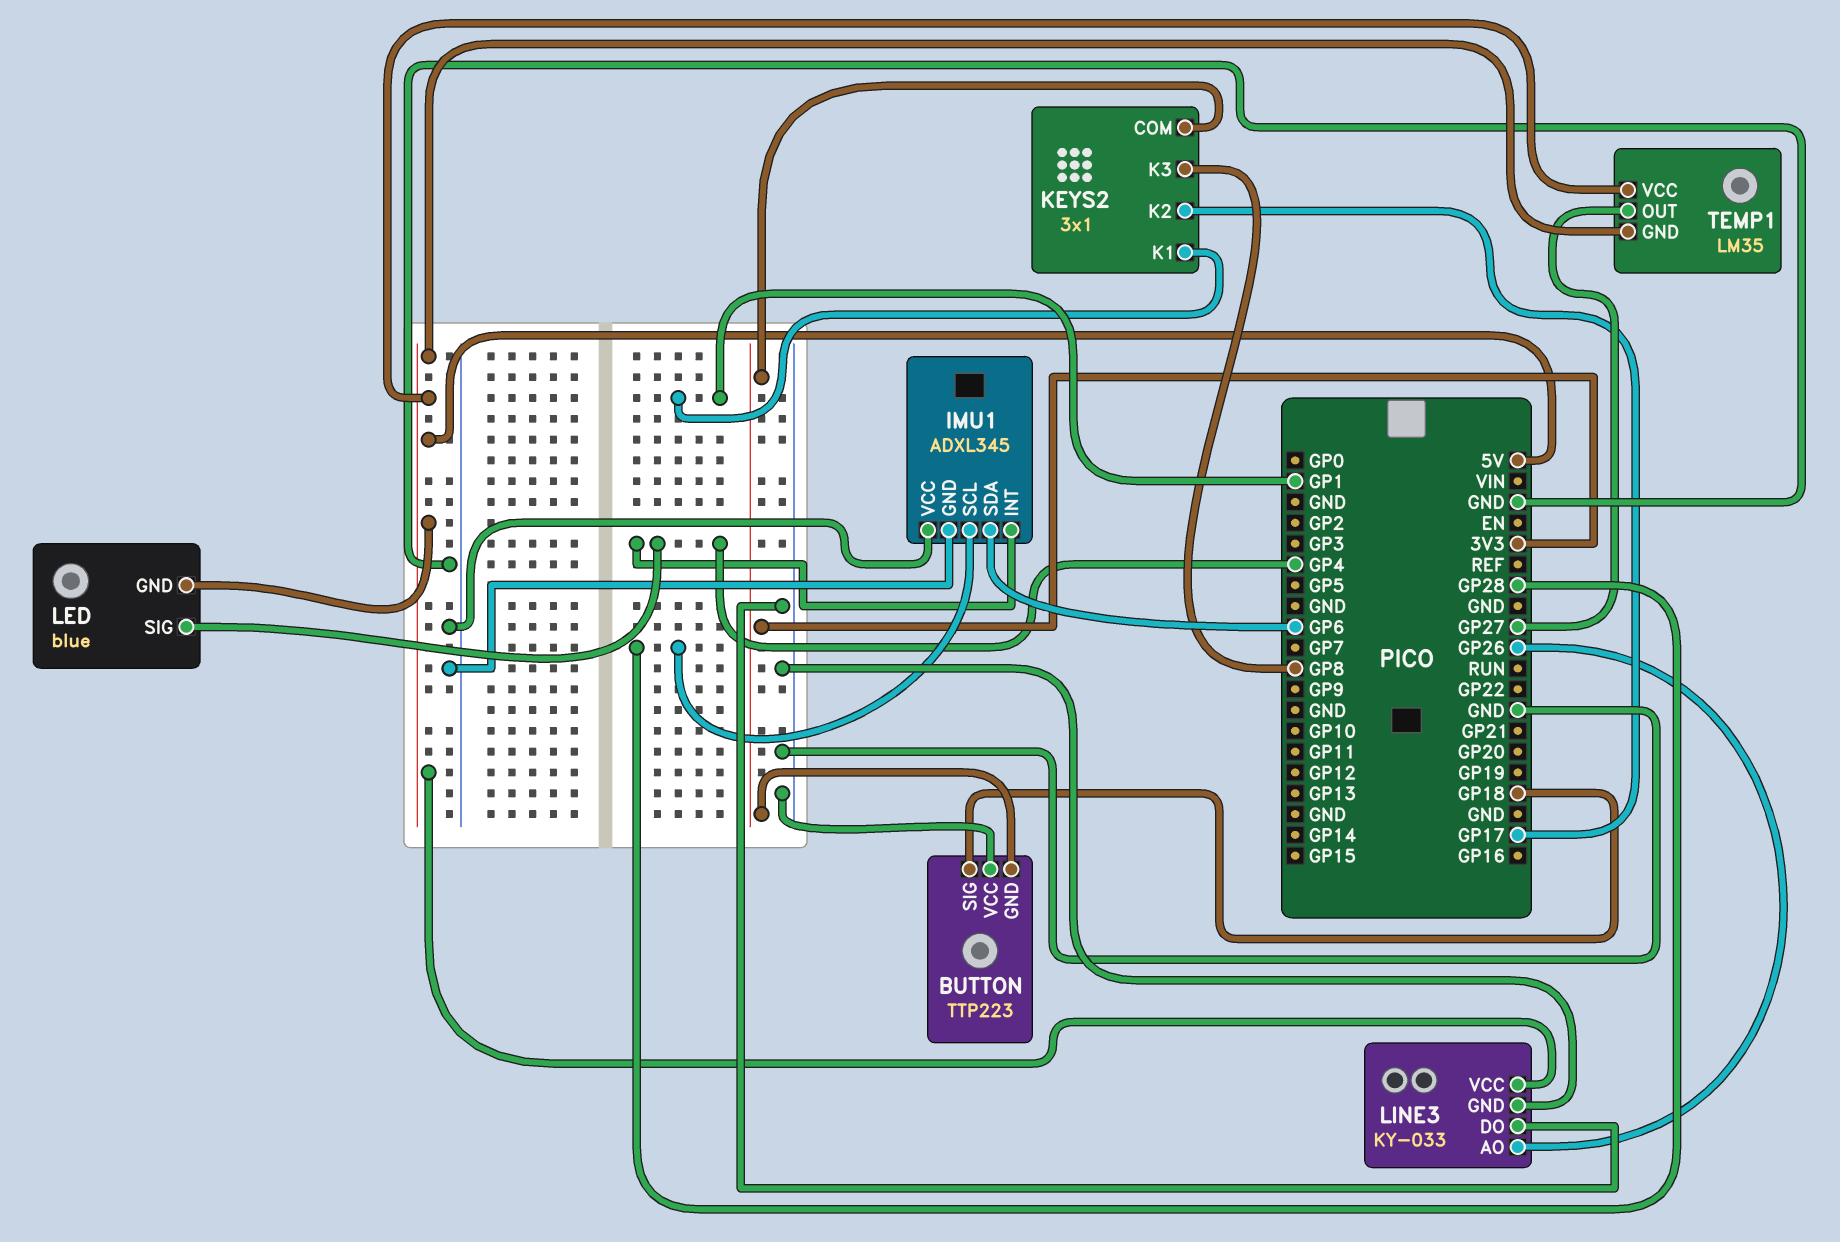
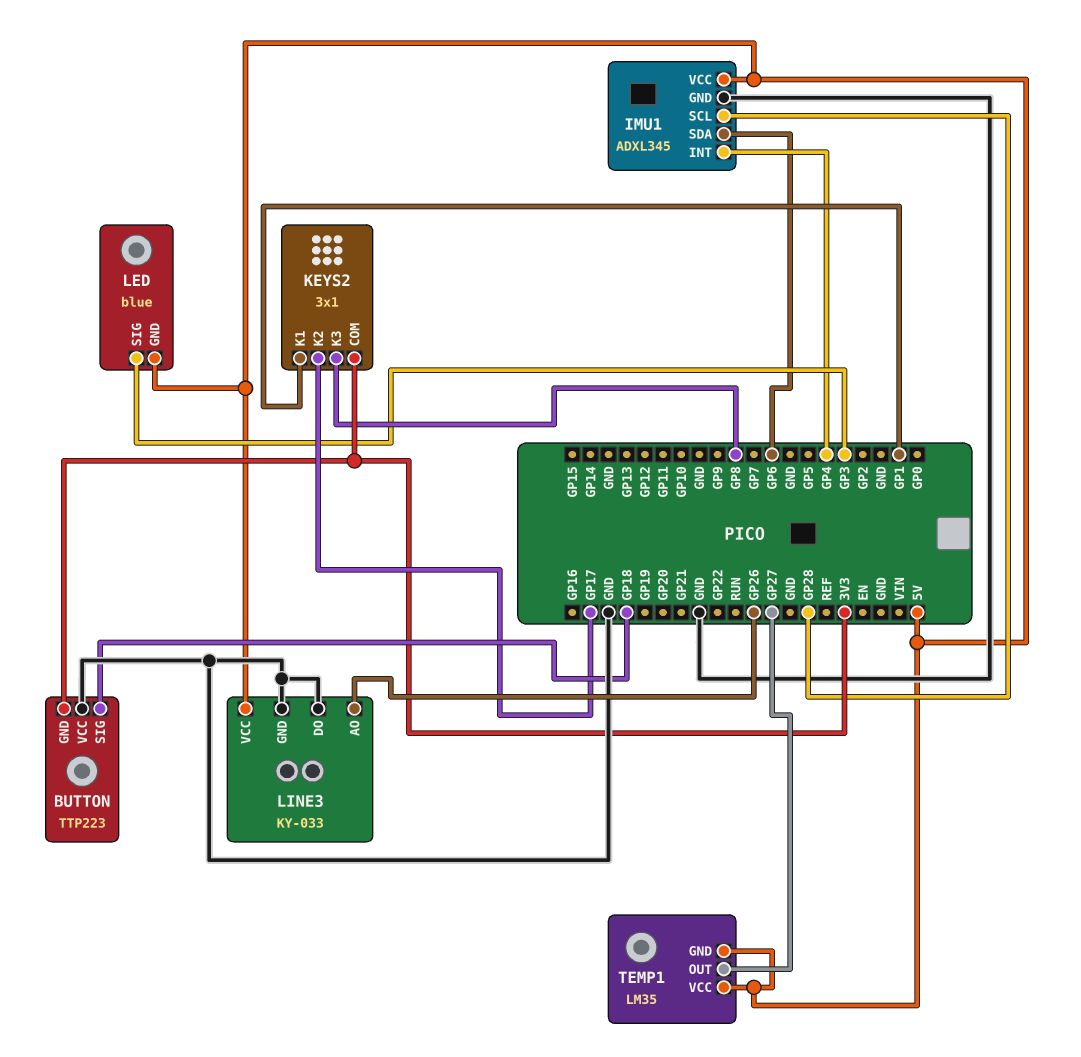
IMU1 pin VCC: GND -> 5V
LED pin SIG: GP4 -> GP3

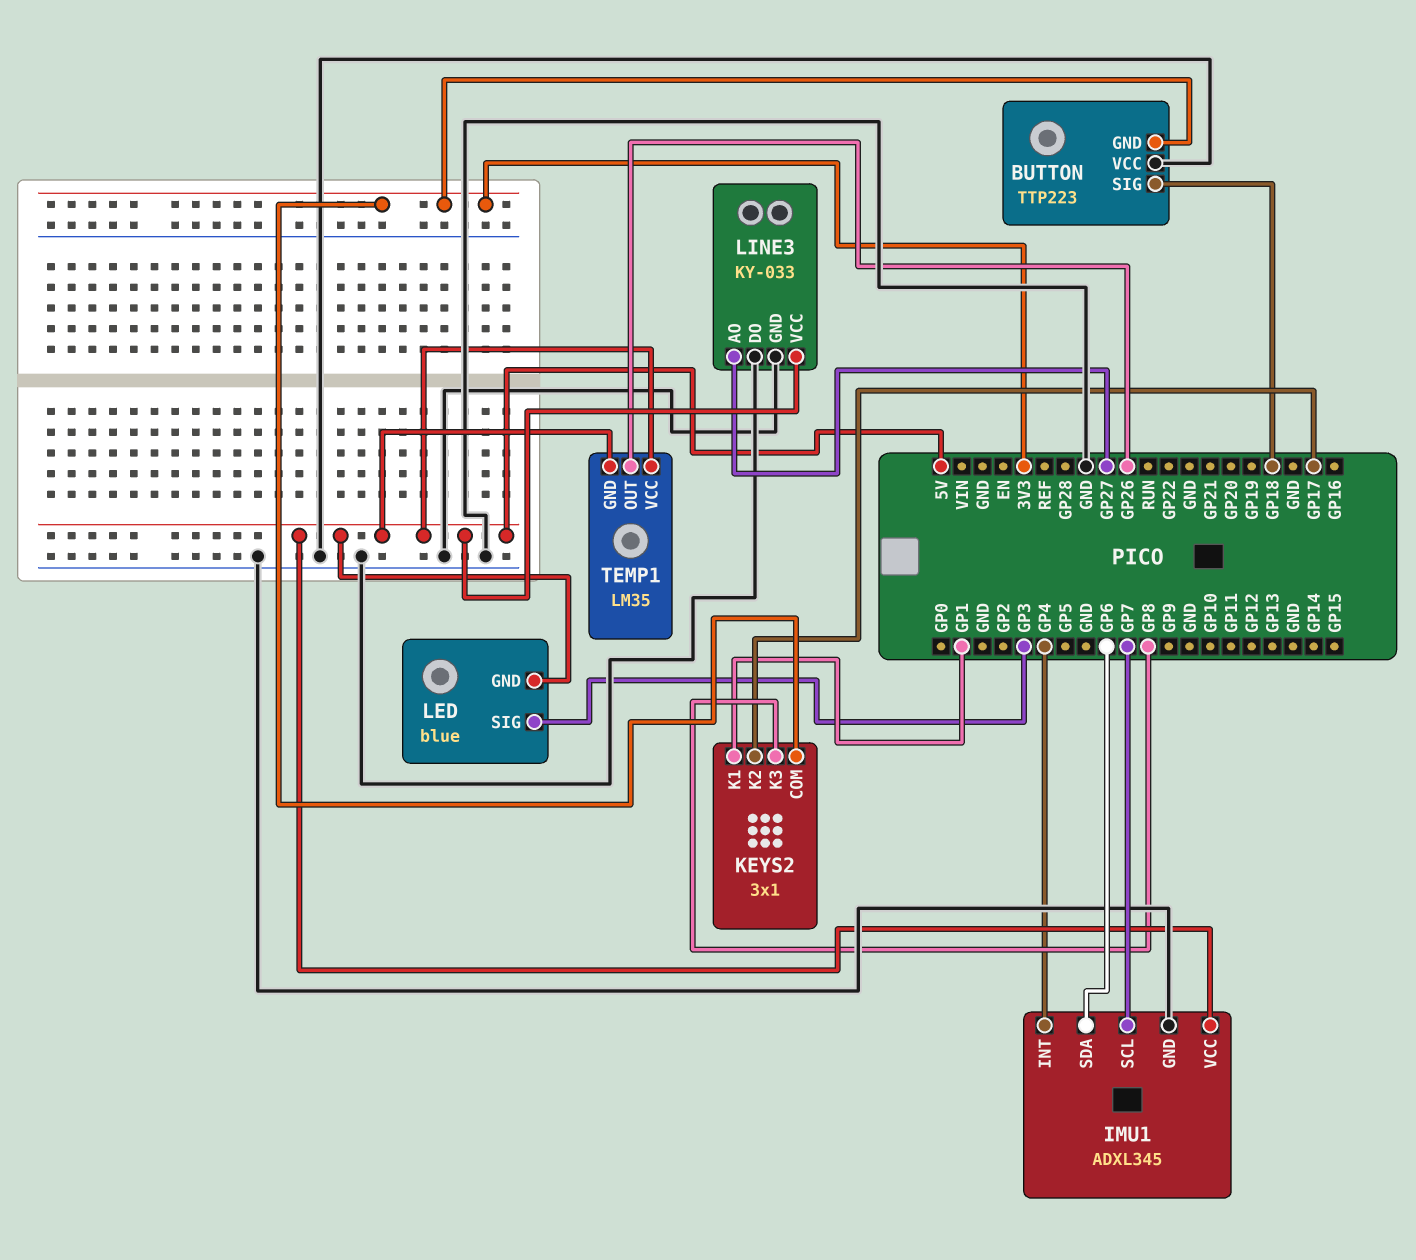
IMU1 pin SCL: GP28 -> GP7
LINE3 pin AO: GP26 -> GP27
TEMP1 pin OUT: GP27 -> GP26

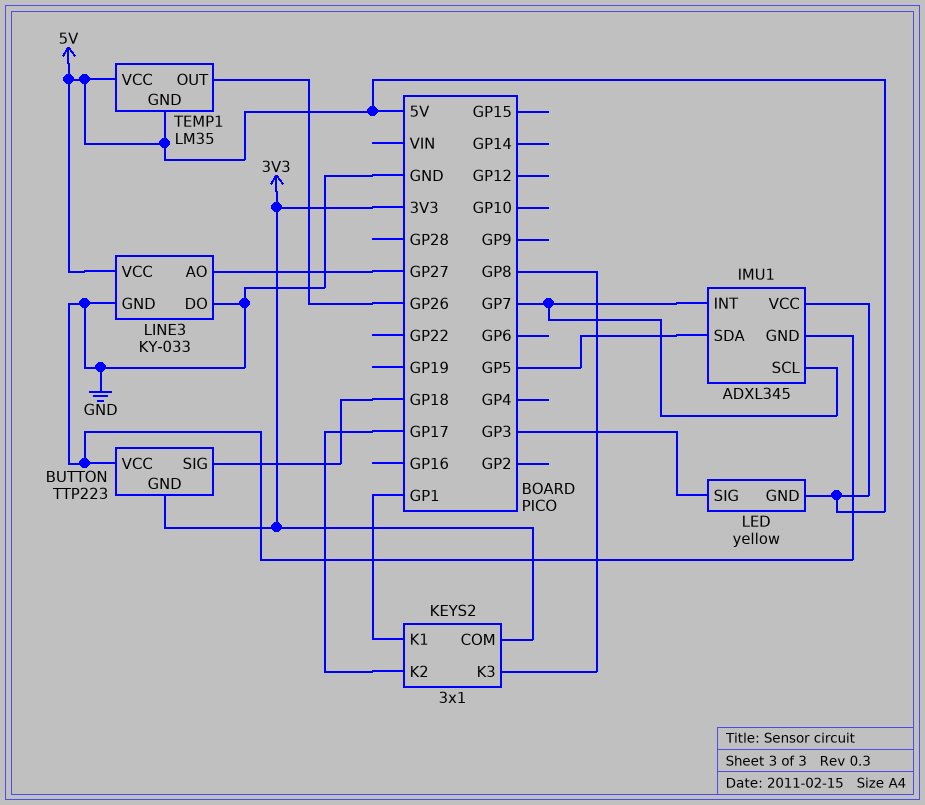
IMU1 pin INT: GP4 -> GP7
IMU1 pin SDA: GP6 -> GP5
LED: blue -> yellow

